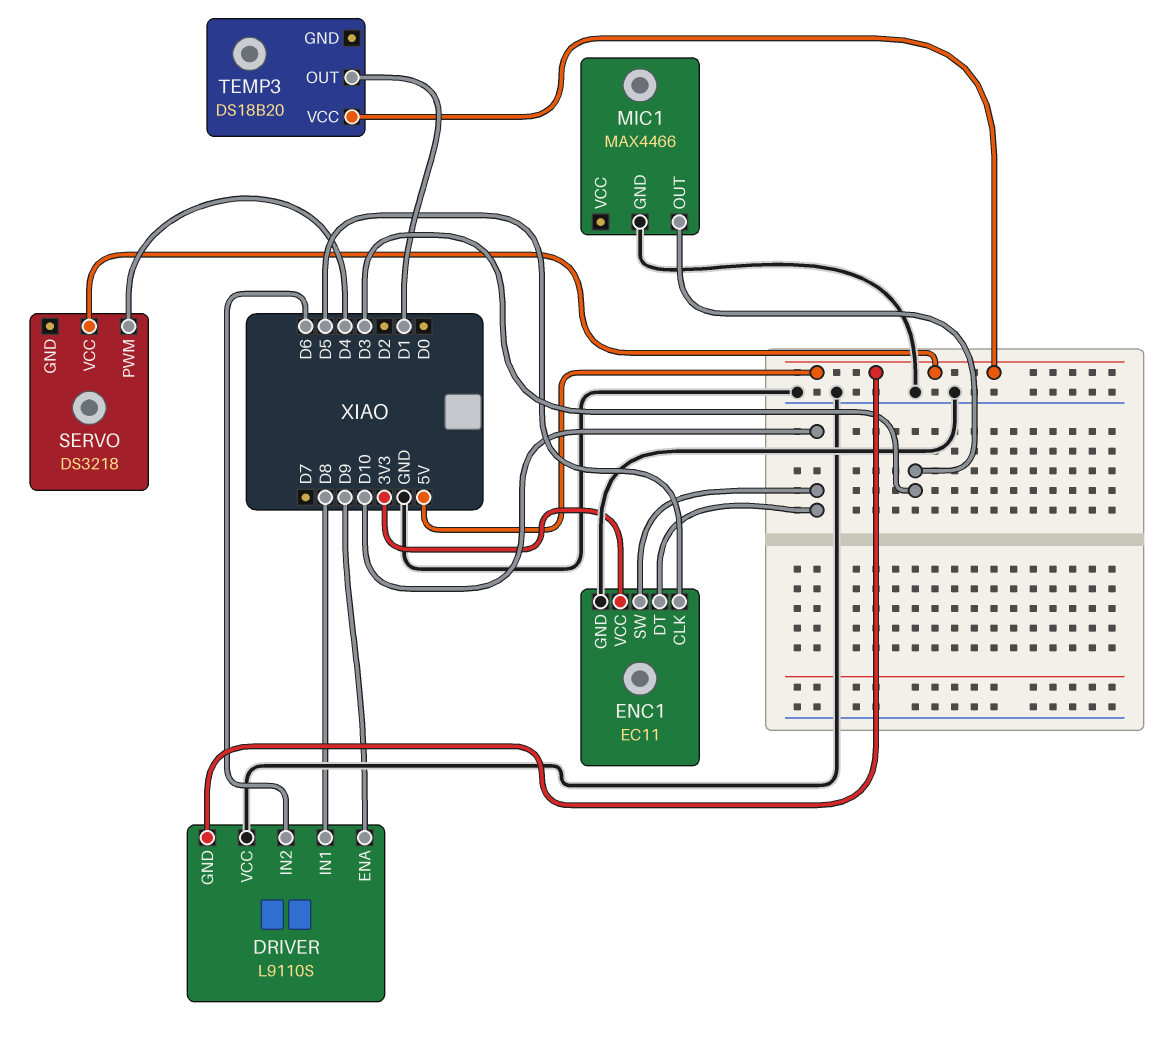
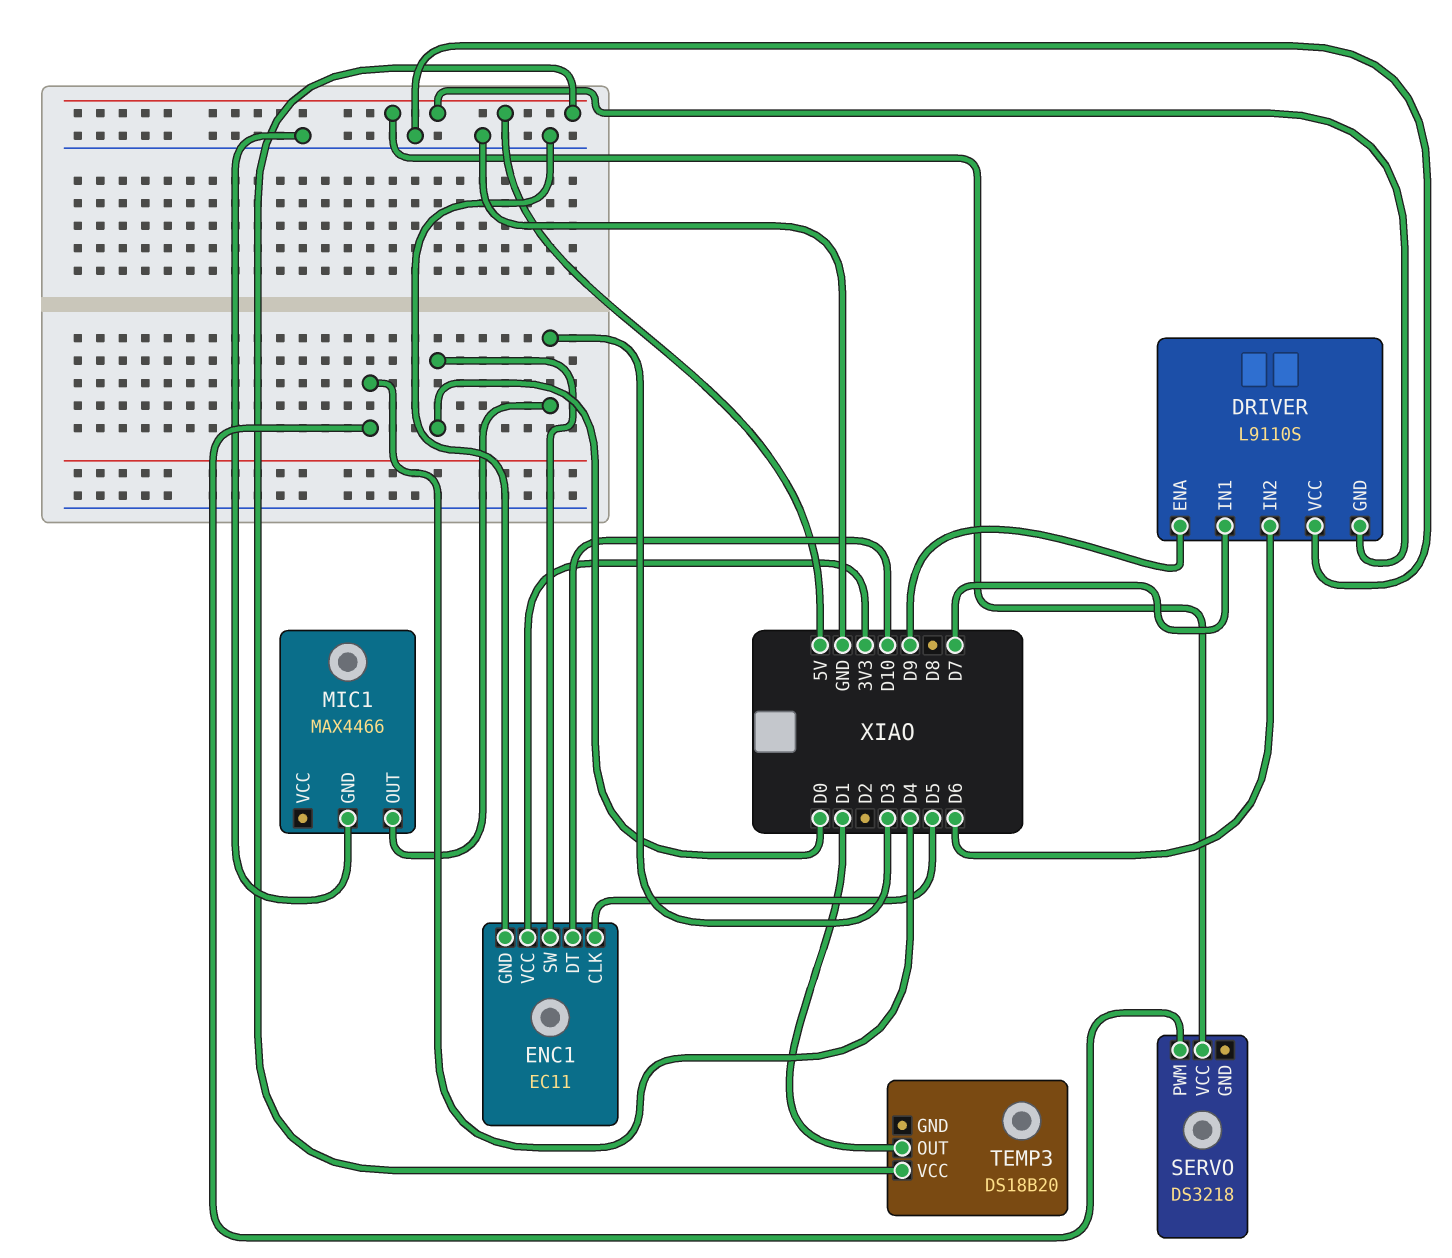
DRIVER pin IN1: D8 -> D7
ENC1 pin SW: D10 -> D0

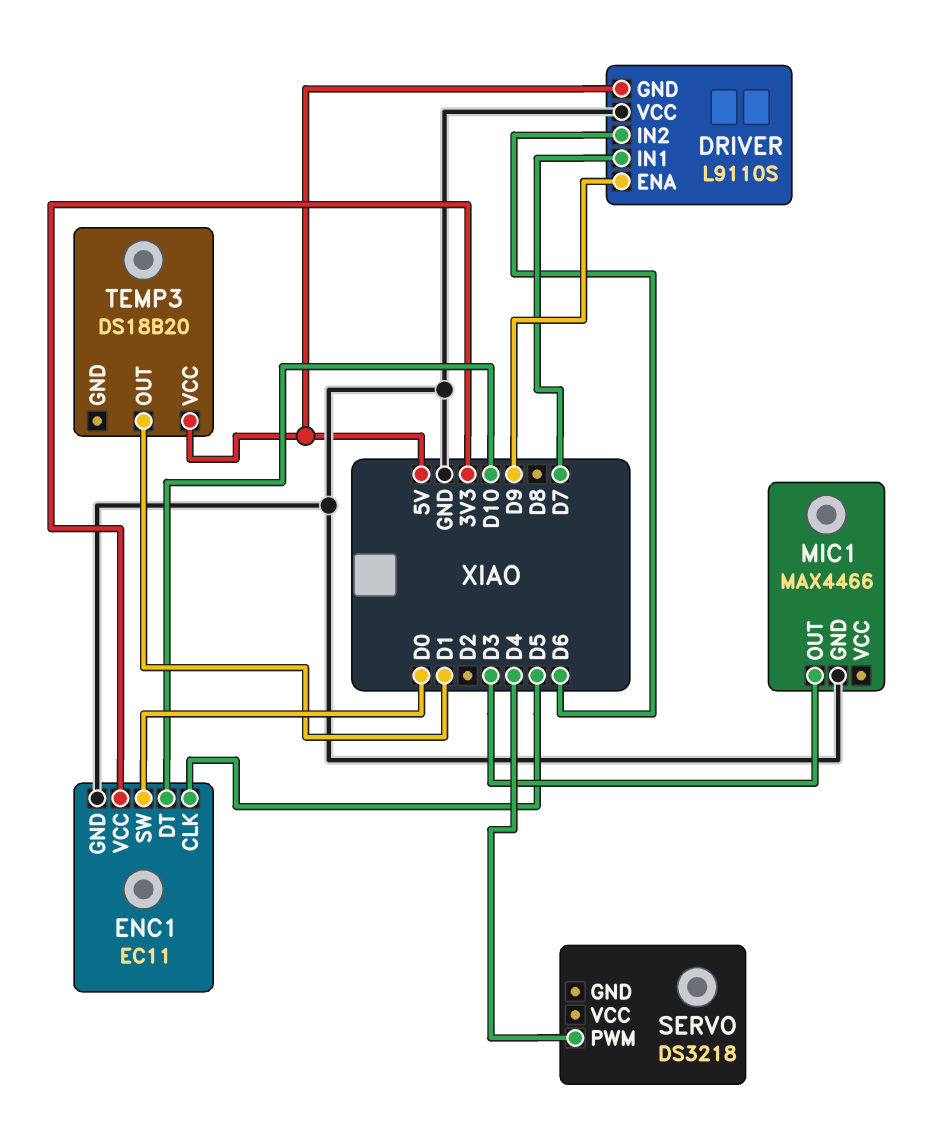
SERVO pin VCC: 5V -> none

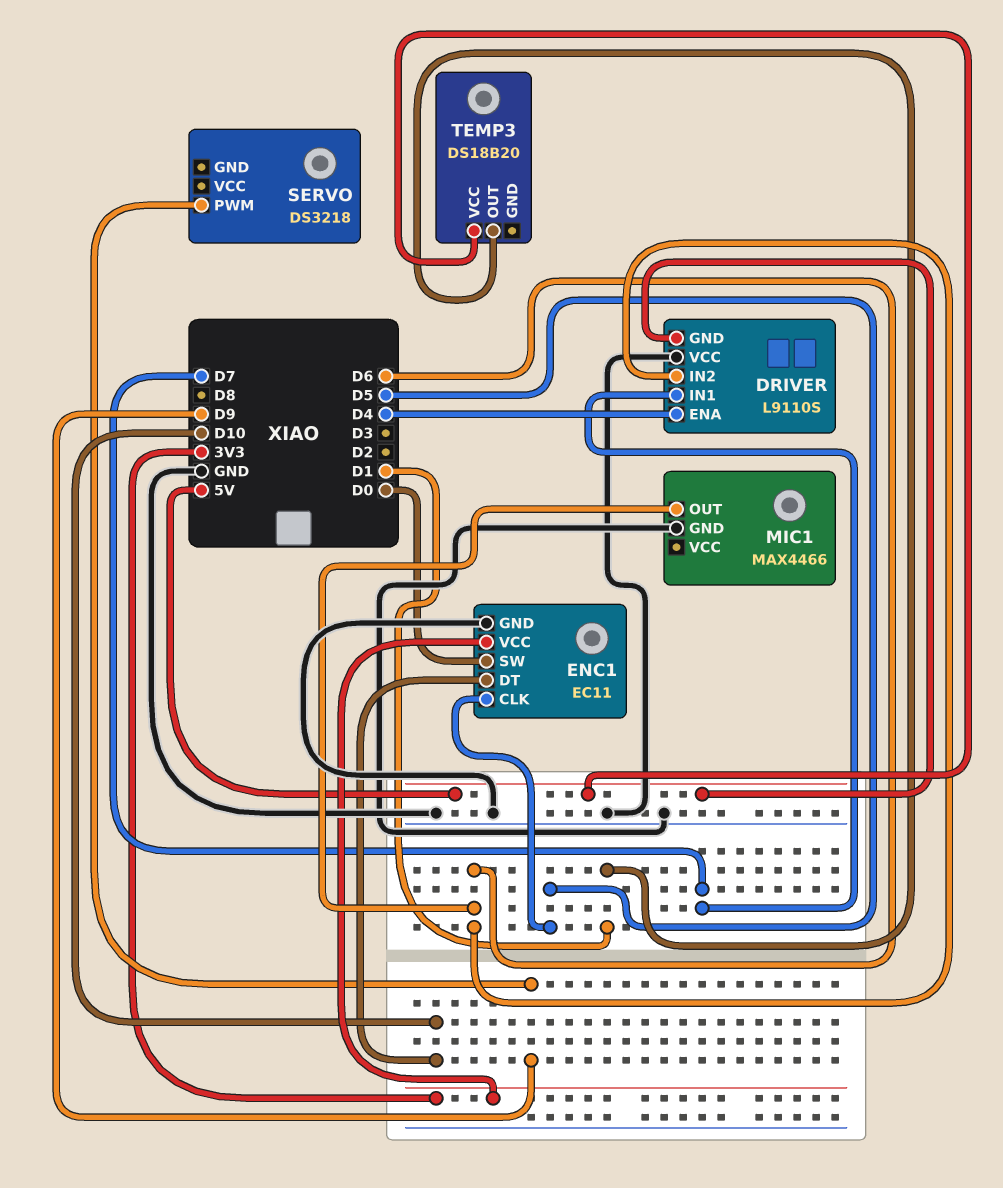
DRIVER pin ENA: D9 -> D4
MIC1 pin OUT: D3 -> D6
SERVO pin PWM: D4 -> D9

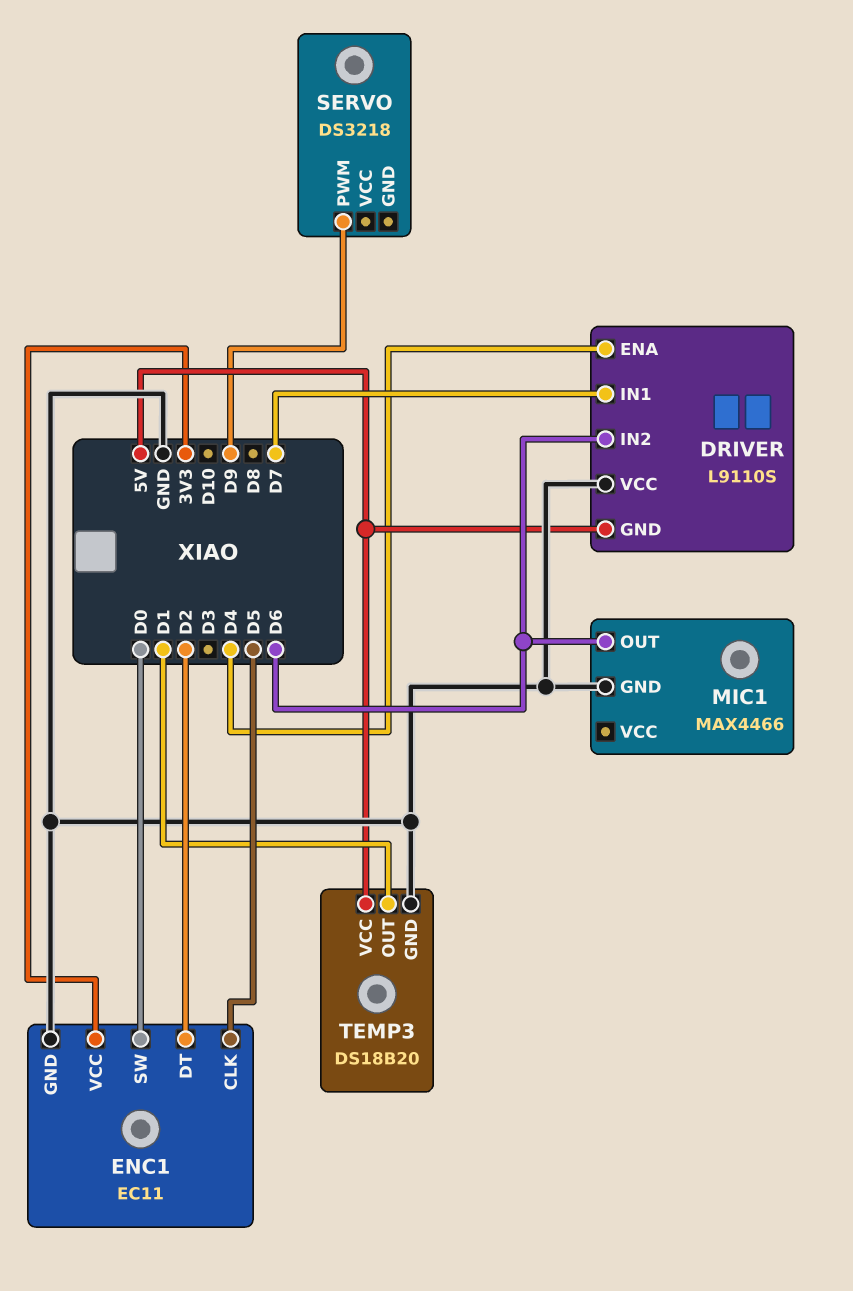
ENC1 pin DT: D10 -> D2
TEMP3 pin GND: none -> GND

